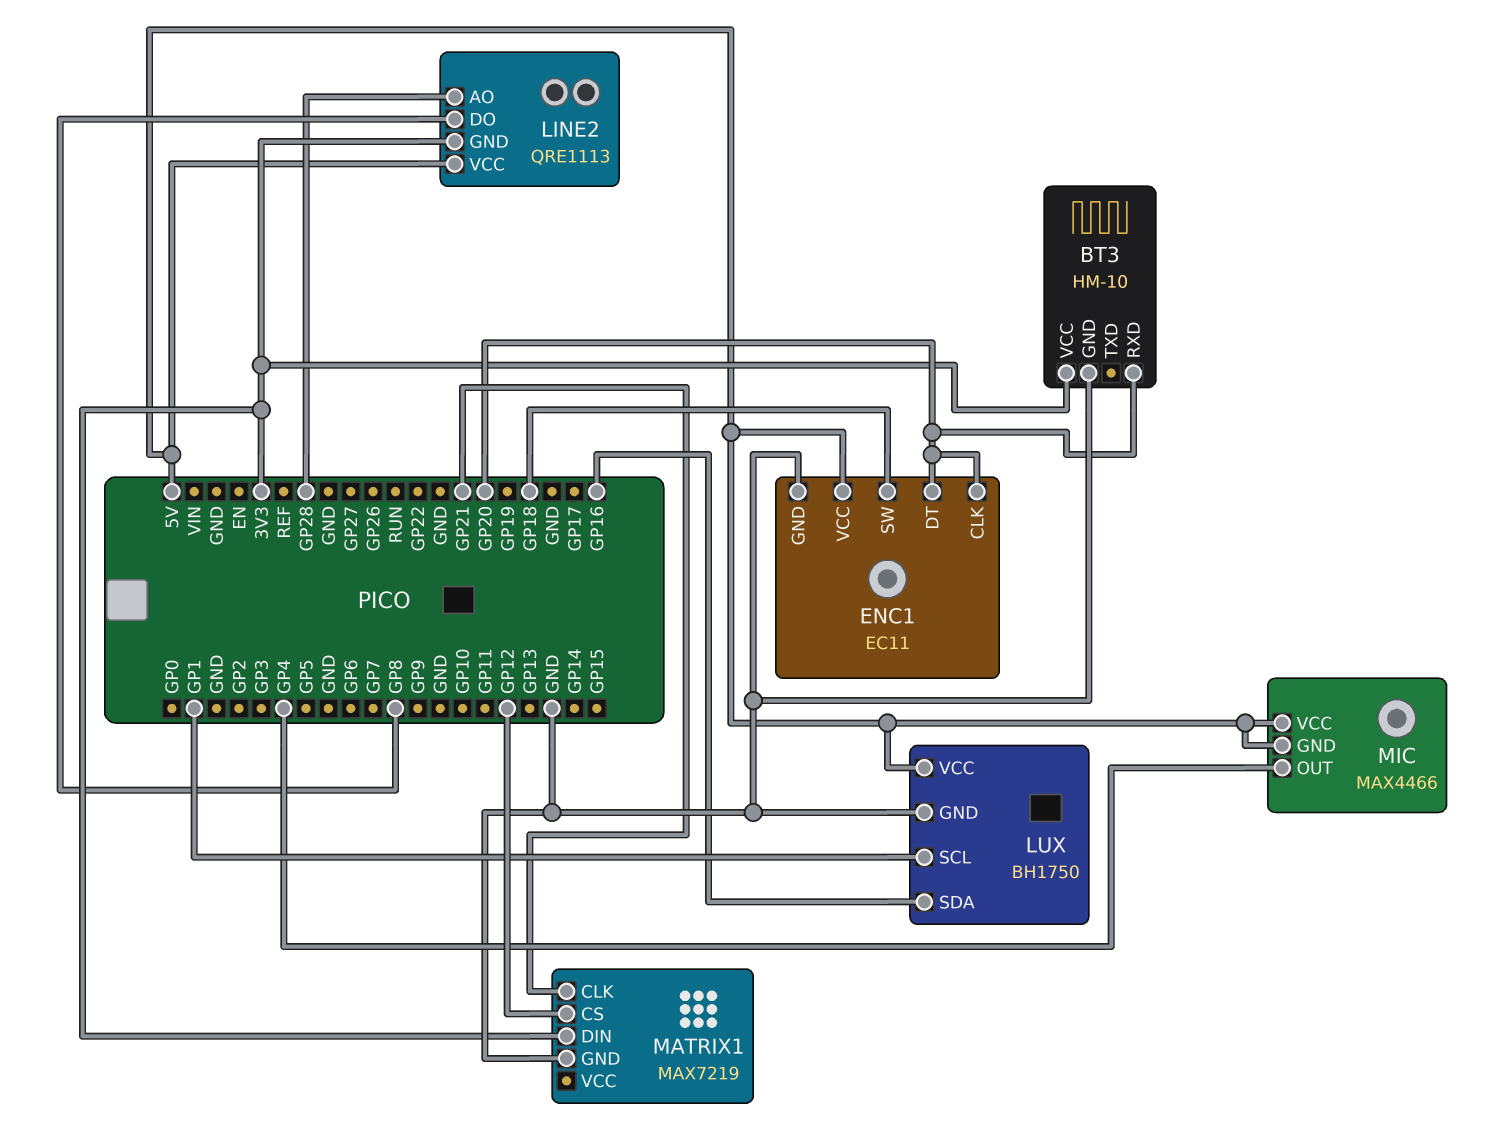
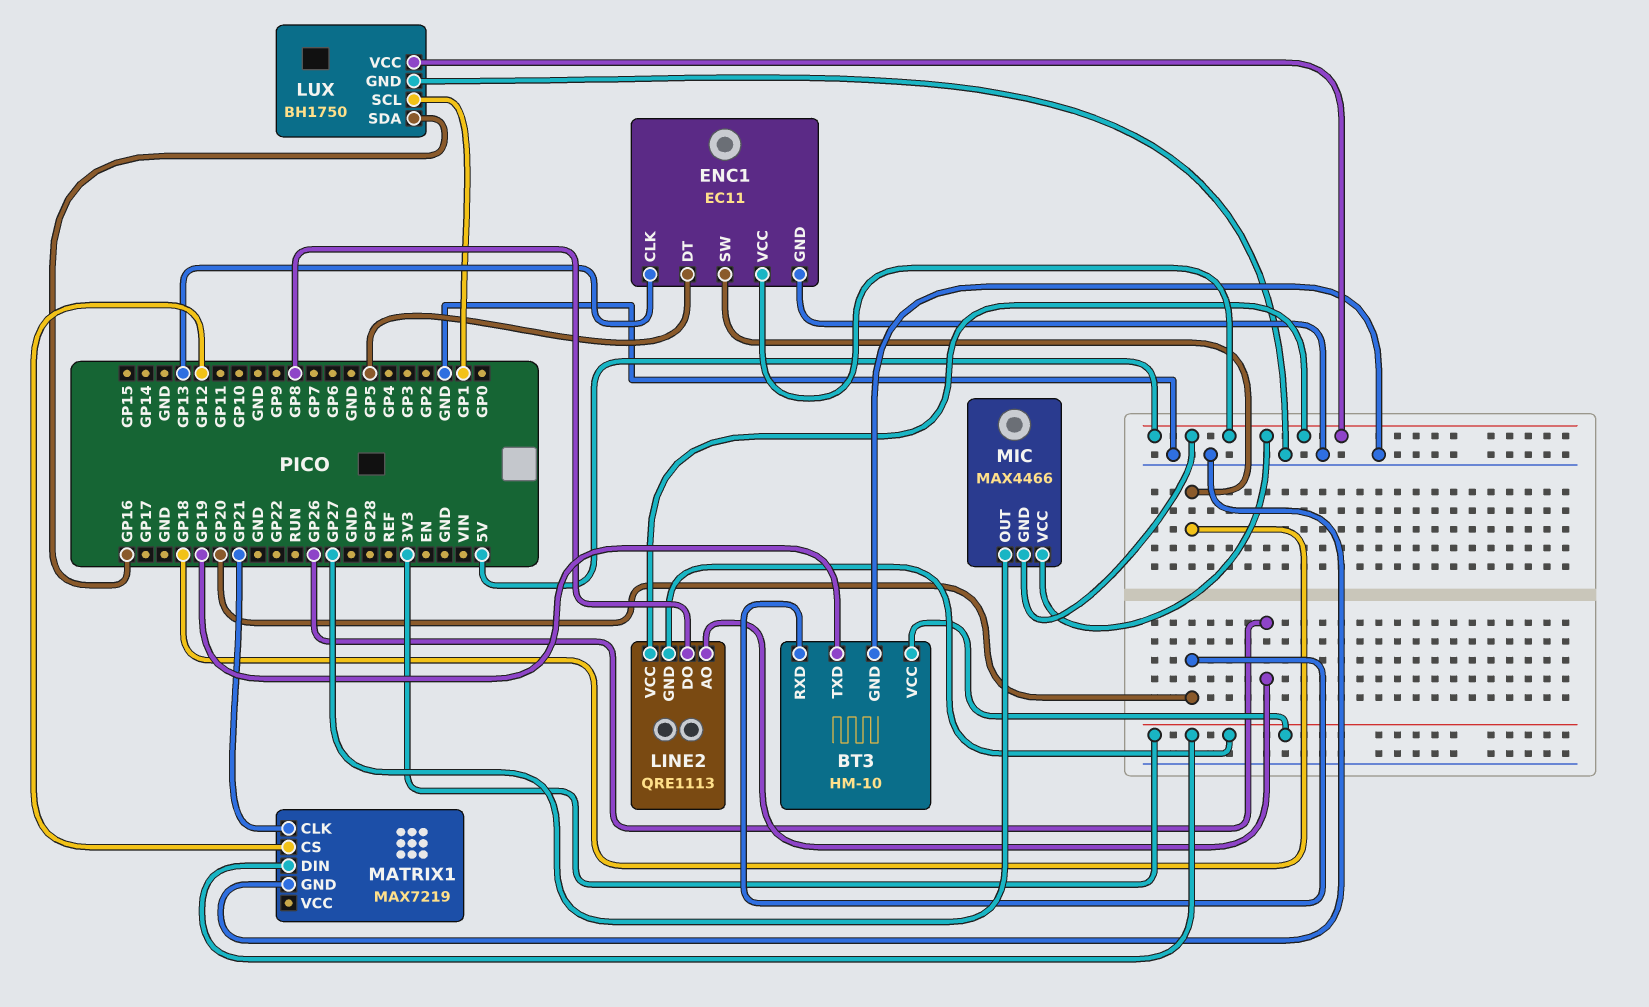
BT3 pin TXD: none -> GP19
ENC1 pin CLK: GP20 -> GP13
ENC1 pin DT: GP20 -> GP5
LINE2 pin AO: GP28 -> GP26
MIC pin OUT: GP4 -> GP27

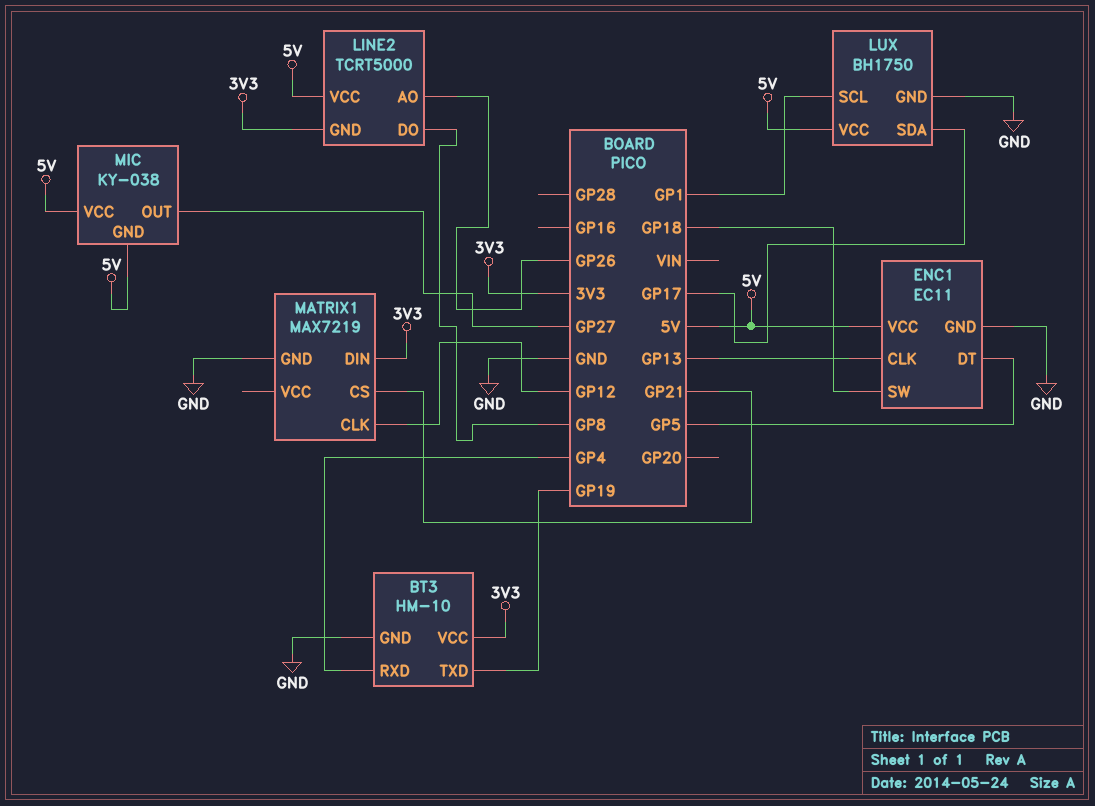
BT3 pin RXD: GP20 -> GP4
LINE2: QRE1113 -> TCRT5000
LUX pin SDA: GP16 -> GP17
MATRIX1 pin CLK: GP21 -> GP12
MATRIX1 pin CS: GP12 -> GP21
MIC: MAX4466 -> KY-038

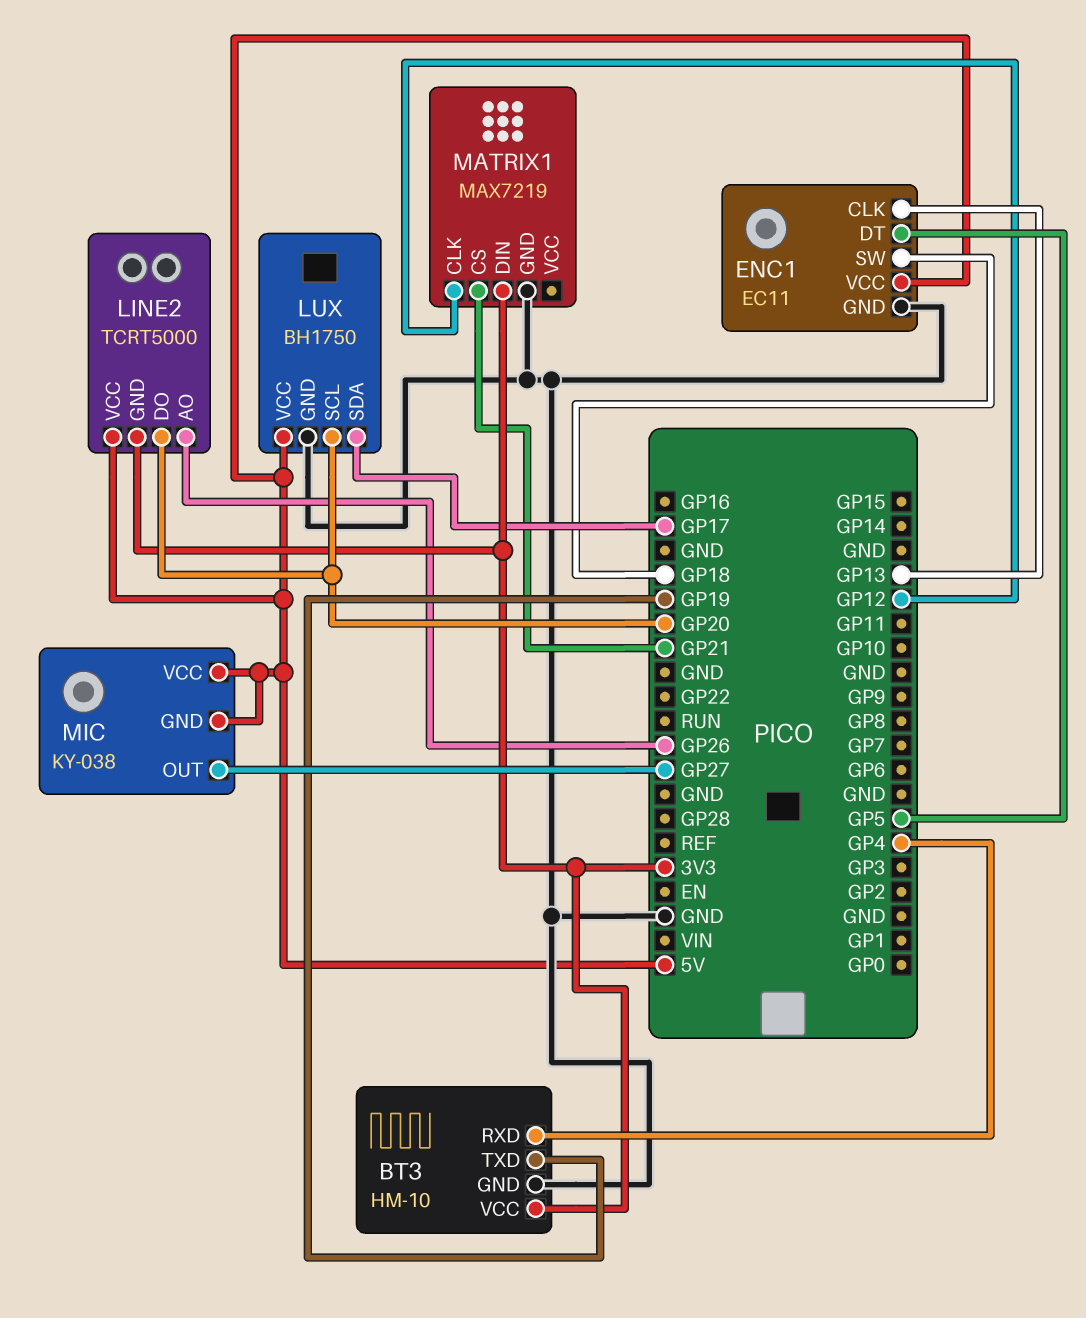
LINE2 pin DO: GP8 -> GP20
LUX pin SCL: GP1 -> GP20

